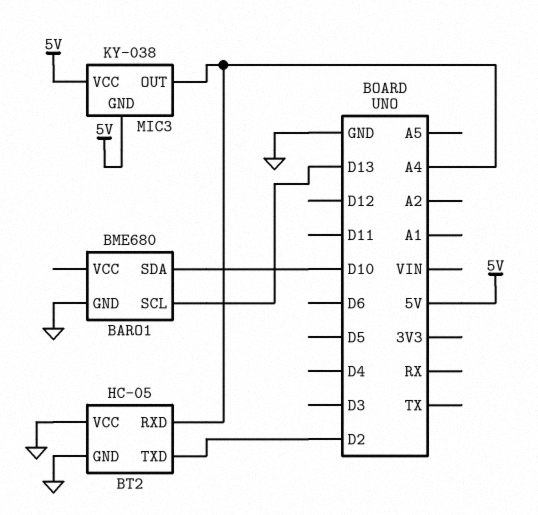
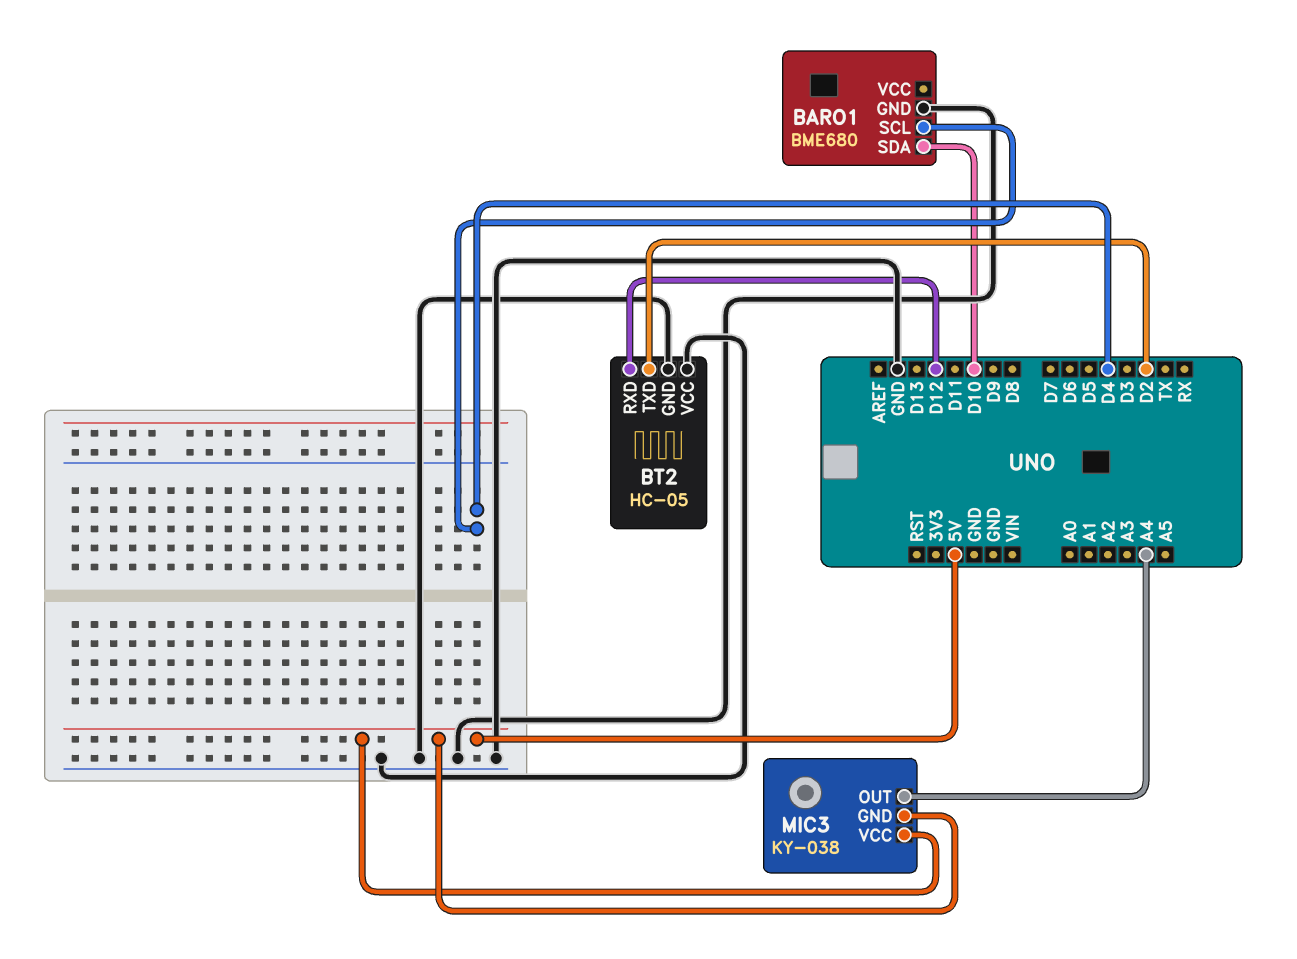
BARO1 pin SCL: D13 -> D4
BT2 pin RXD: A4 -> D12

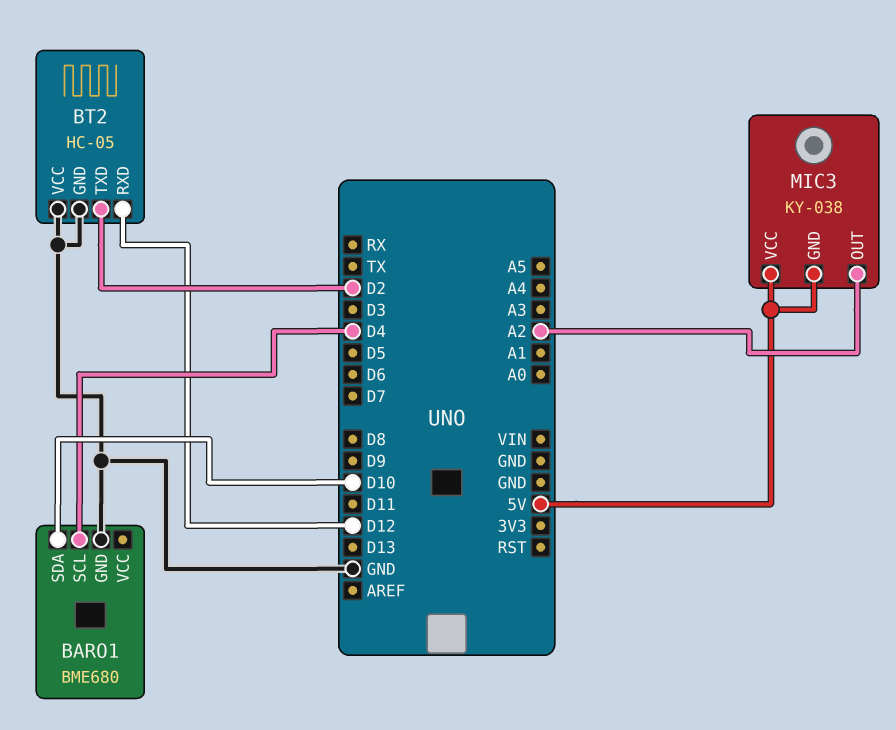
MIC3 pin OUT: A4 -> A2

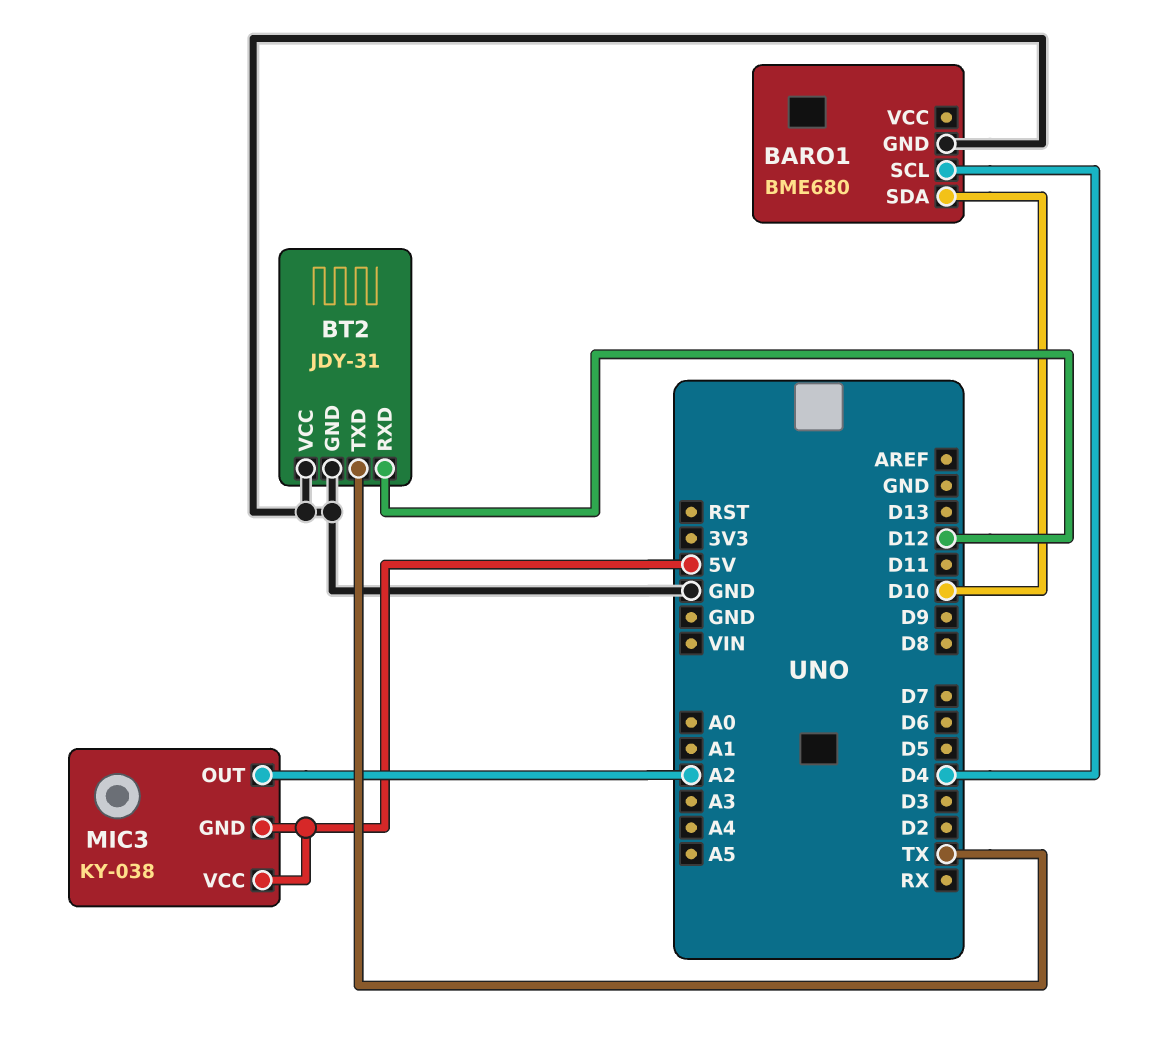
BT2: HC-05 -> JDY-31
BT2 pin TXD: D2 -> TX

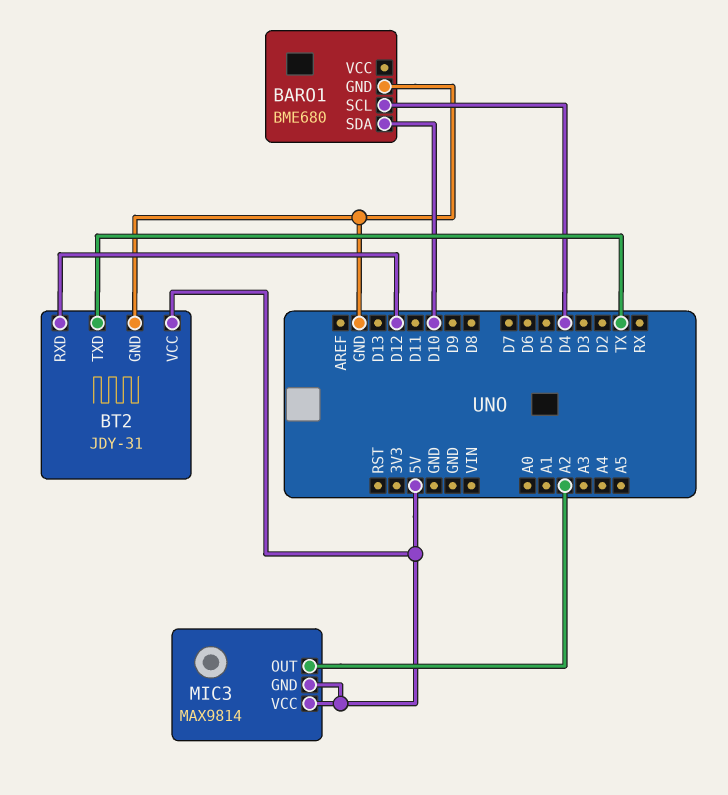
BT2 pin VCC: GND -> 5V
MIC3: KY-038 -> MAX9814

